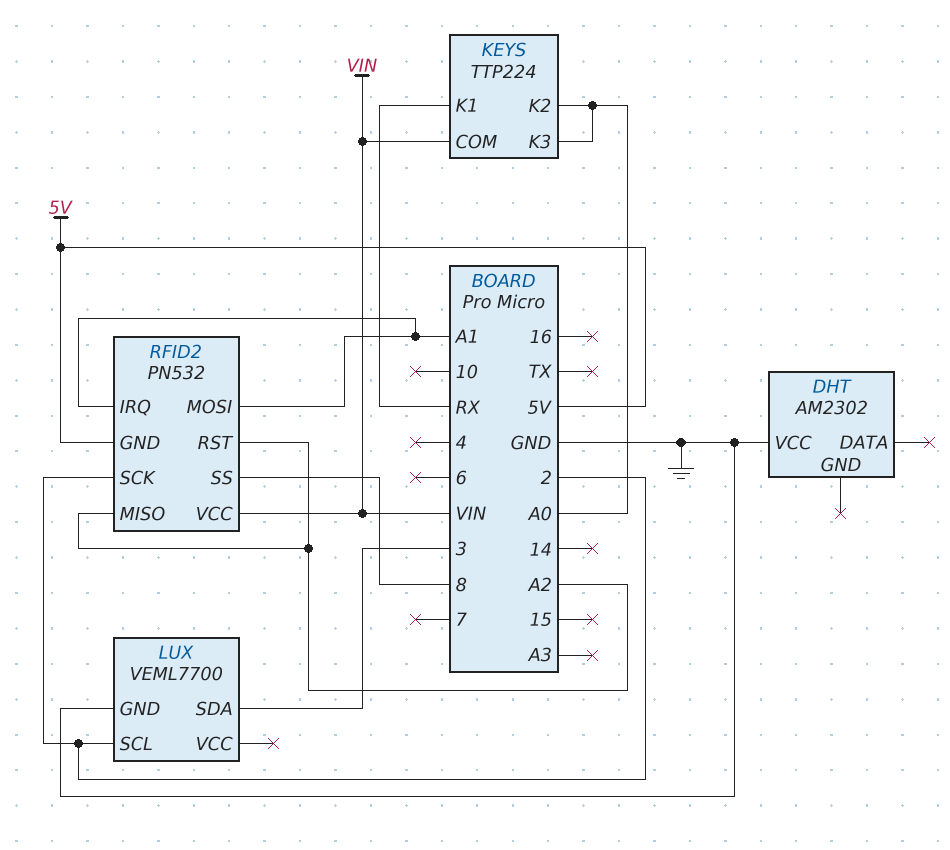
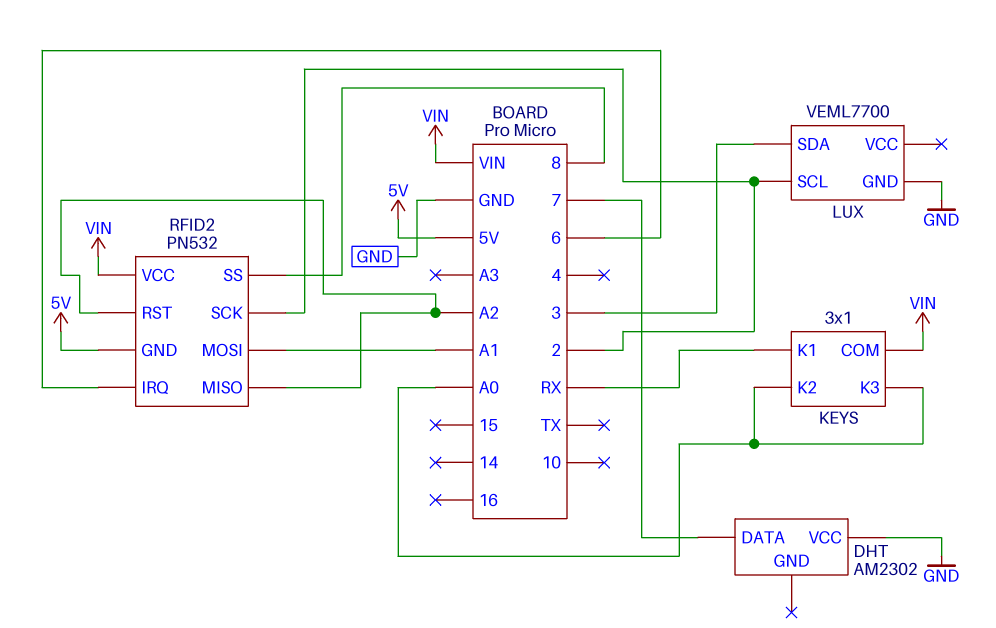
DHT pin DATA: none -> 7
KEYS: TTP224 -> 3x1
RFID2 pin IRQ: A1 -> 6

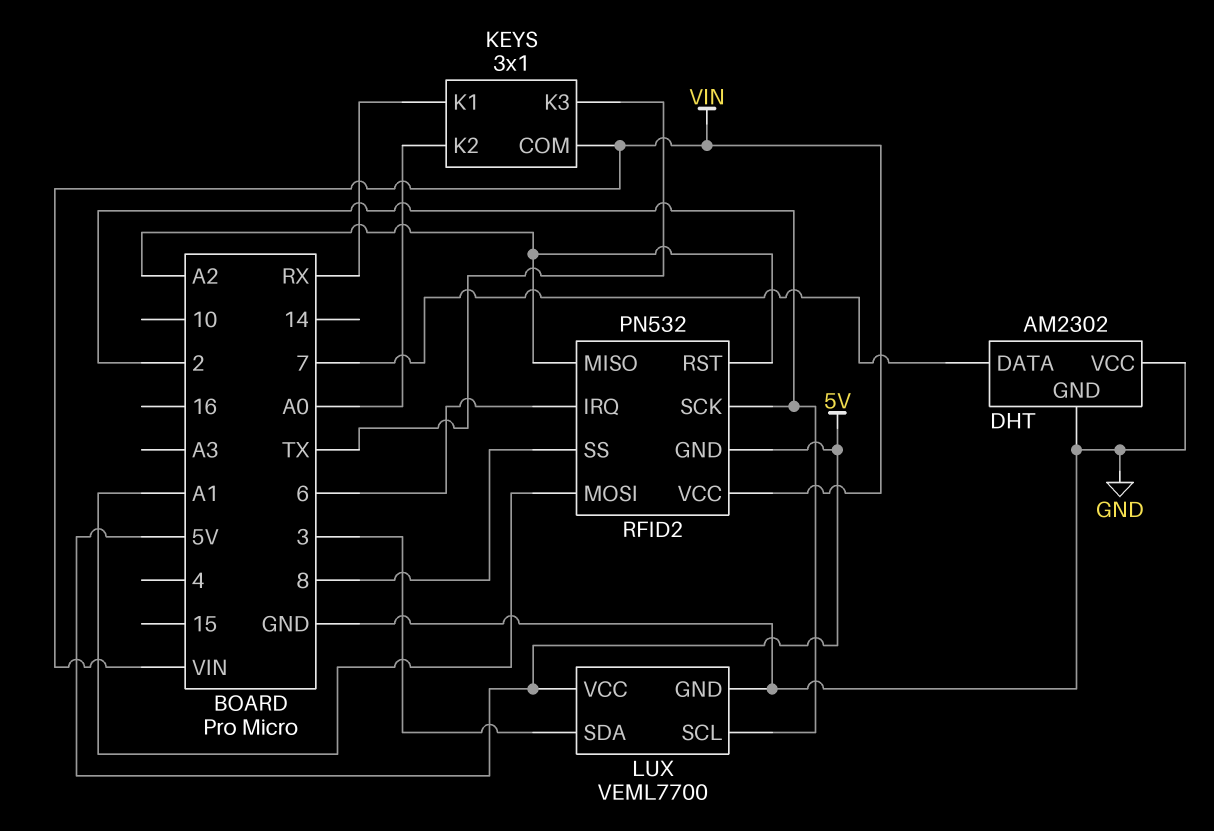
DHT pin GND: none -> GND
KEYS pin K3: A0 -> TX
LUX pin VCC: none -> 5V

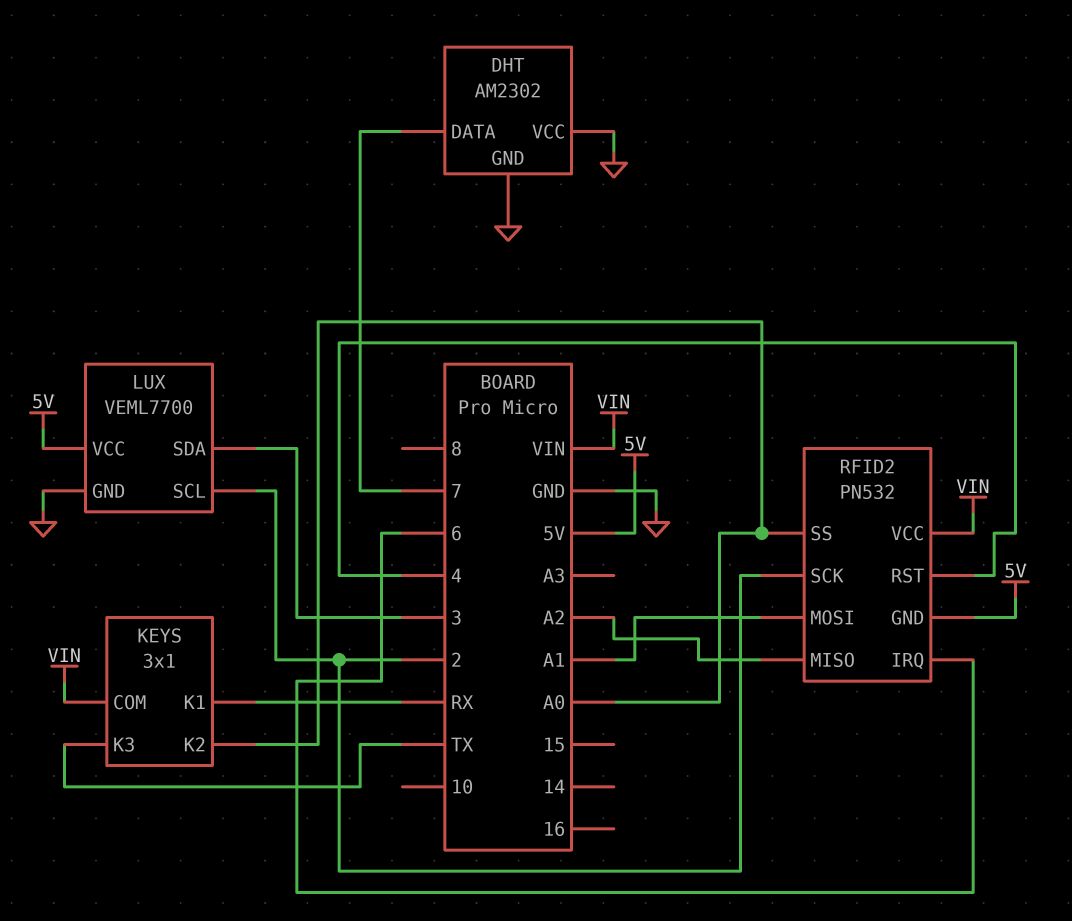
RFID2 pin RST: A2 -> 4
RFID2 pin SS: 8 -> A0

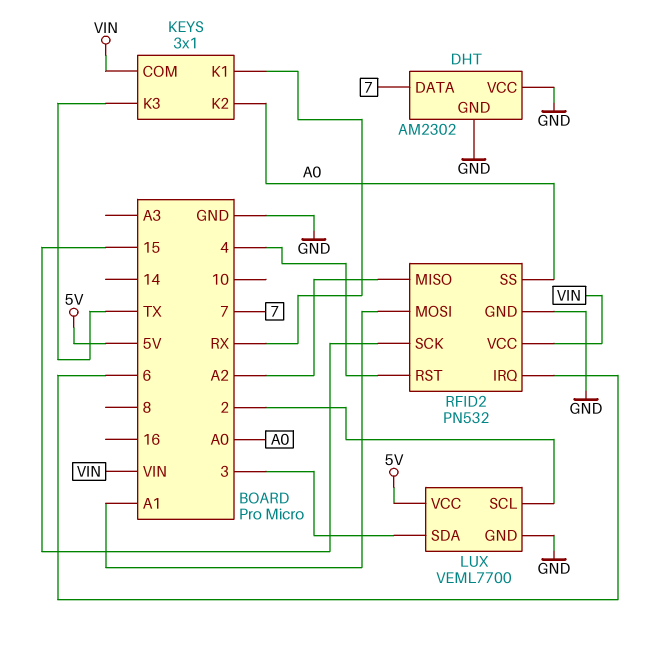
RFID2 pin GND: 5V -> GND
RFID2 pin SCK: 2 -> 15

